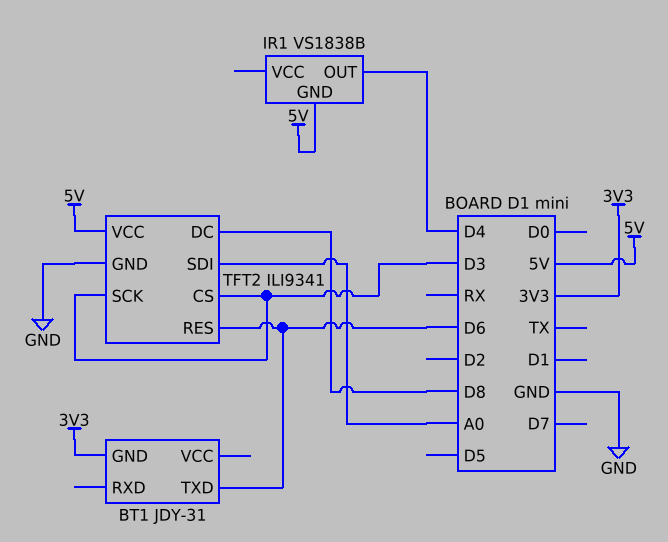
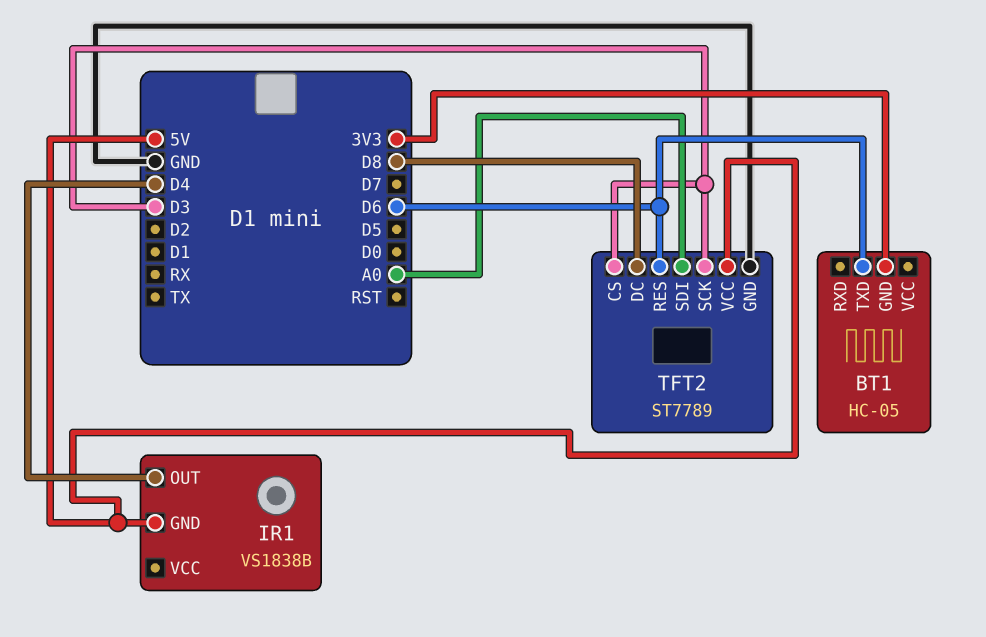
BT1: JDY-31 -> HC-05
TFT2: ILI9341 -> ST7789

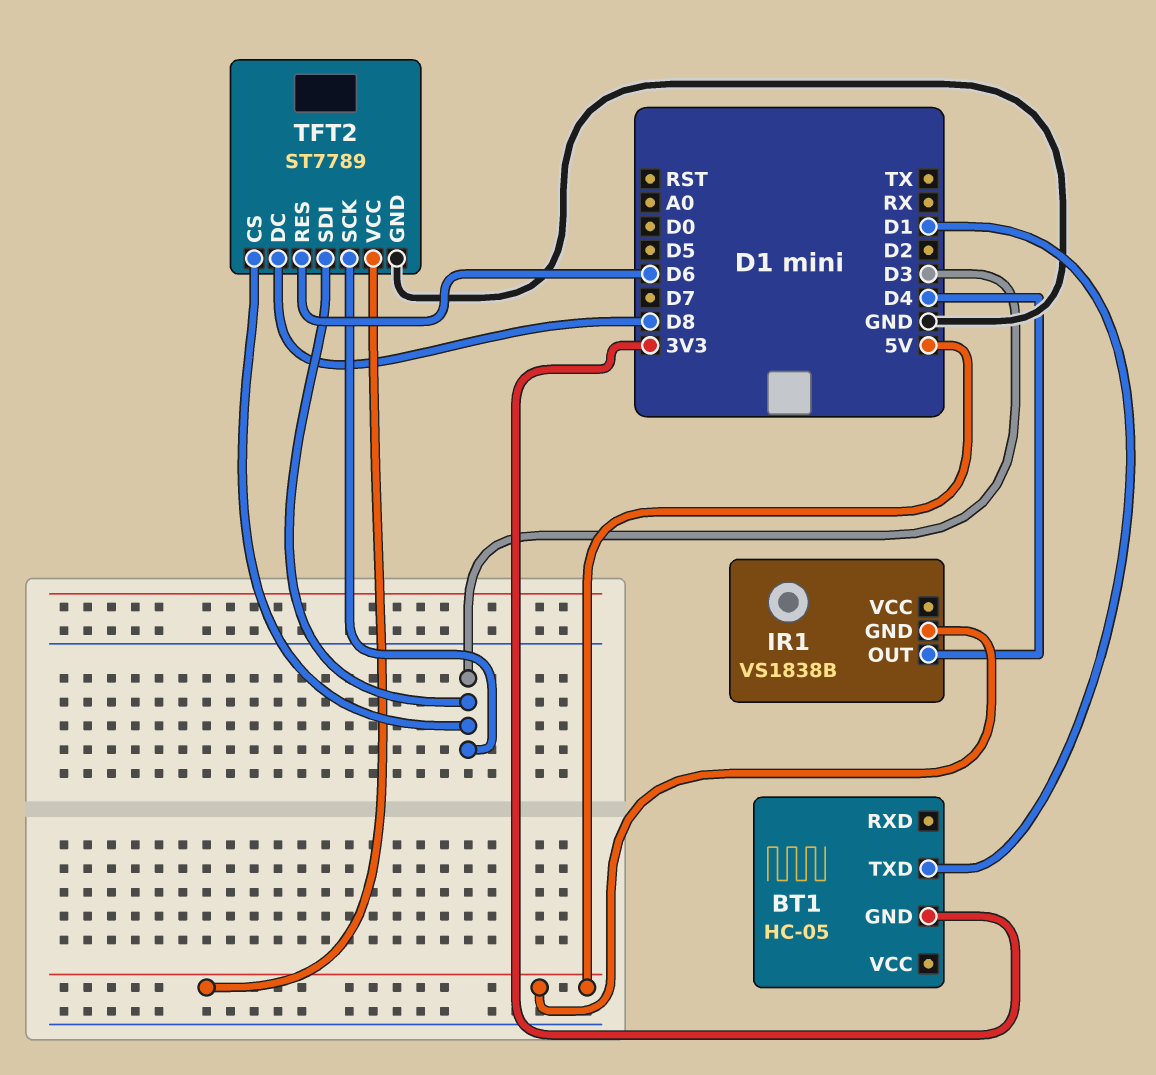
BT1 pin TXD: D6 -> D1
TFT2 pin SDI: A0 -> D3

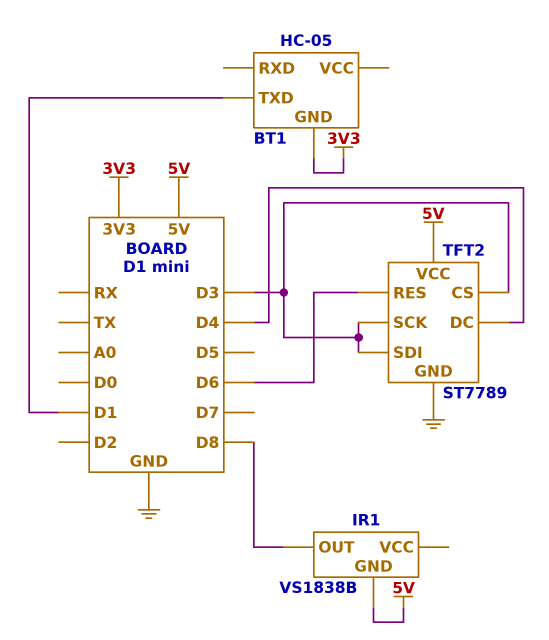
IR1 pin OUT: D4 -> D8
TFT2 pin DC: D8 -> D4

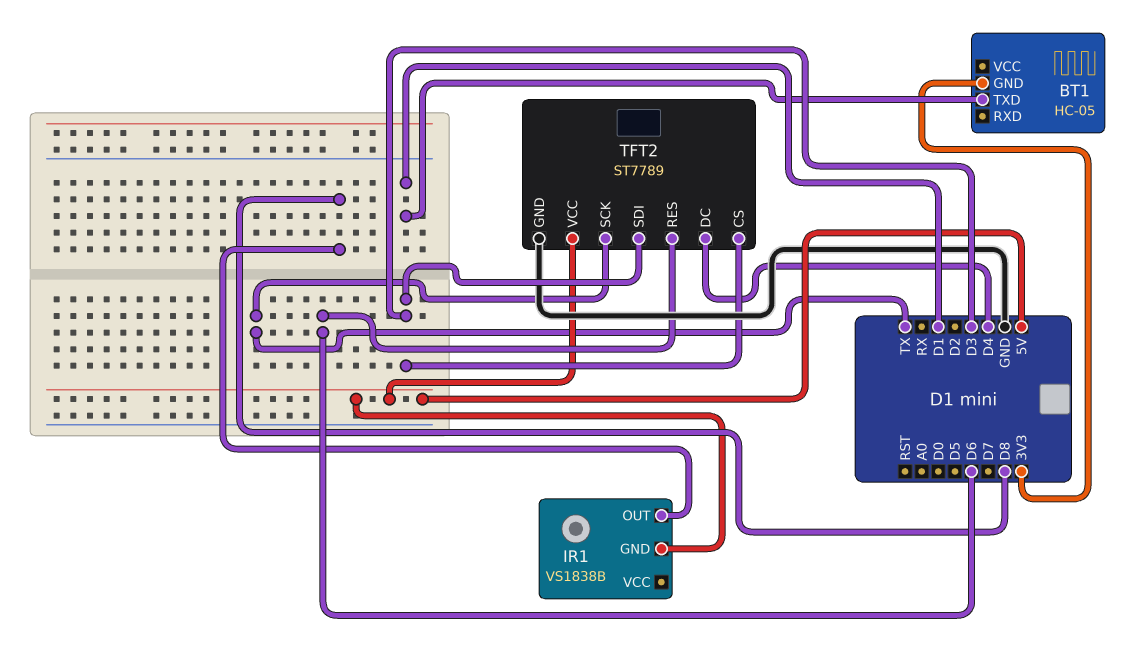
TFT2 pin SCK: D3 -> TX

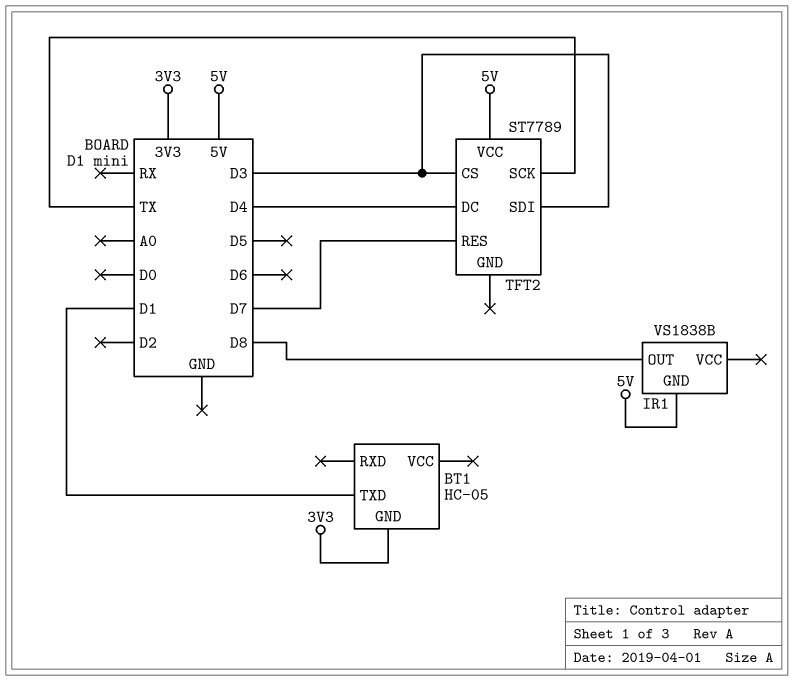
TFT2 pin GND: GND -> none
TFT2 pin RES: D6 -> D7

